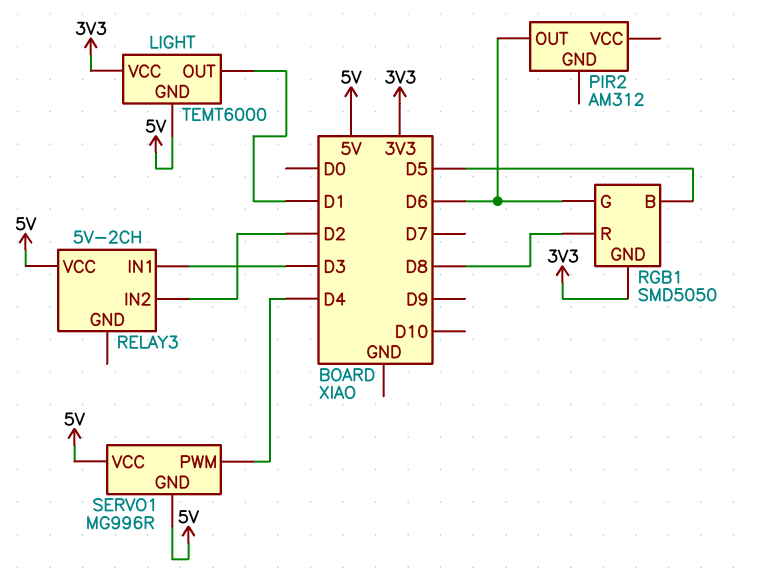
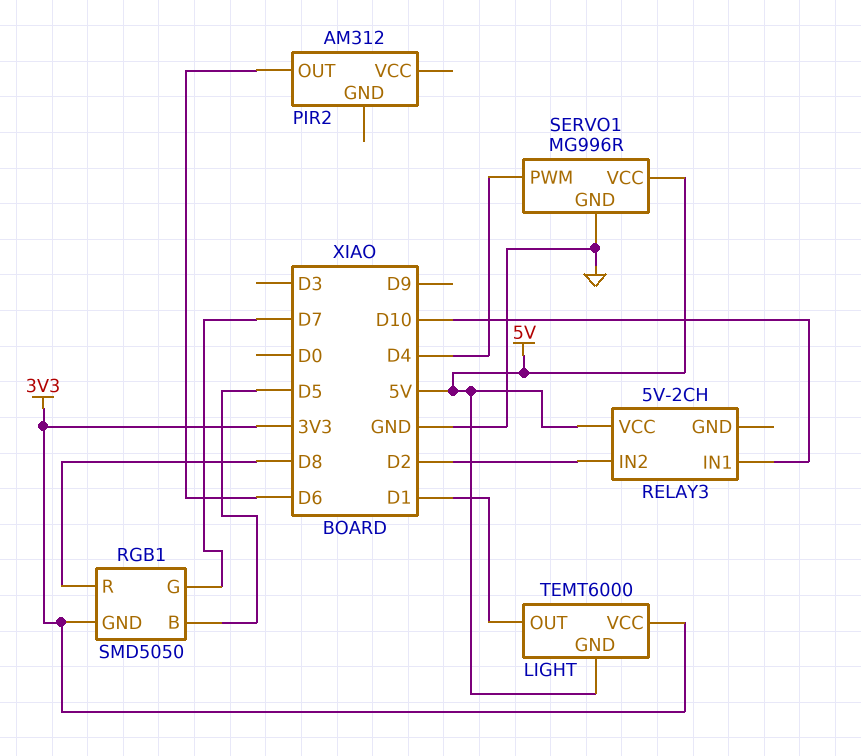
RELAY3 pin IN1: D3 -> D10
RGB1 pin G: D6 -> D7
SERVO1 pin GND: 5V -> GND

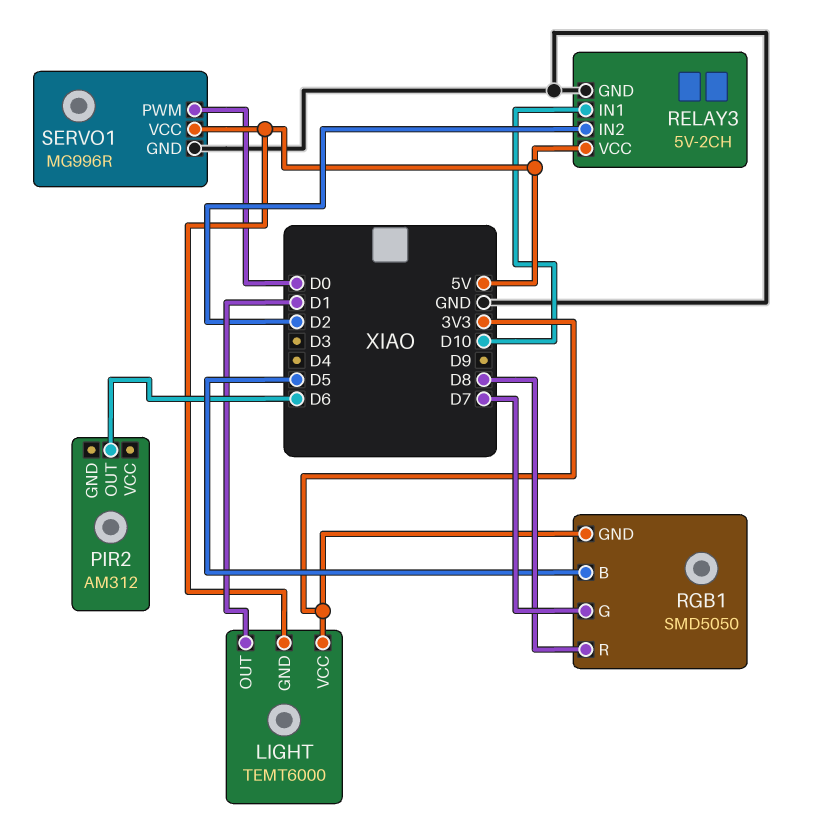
RELAY3 pin GND: none -> GND
SERVO1 pin PWM: D4 -> D0

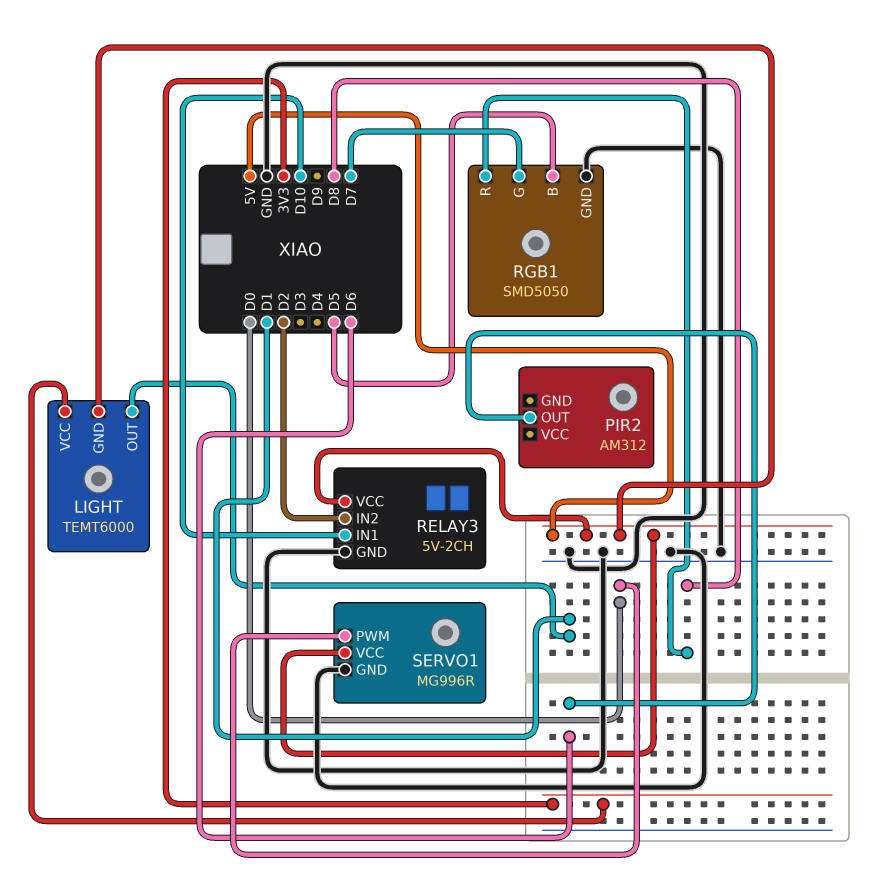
RGB1 pin GND: 3V3 -> GND

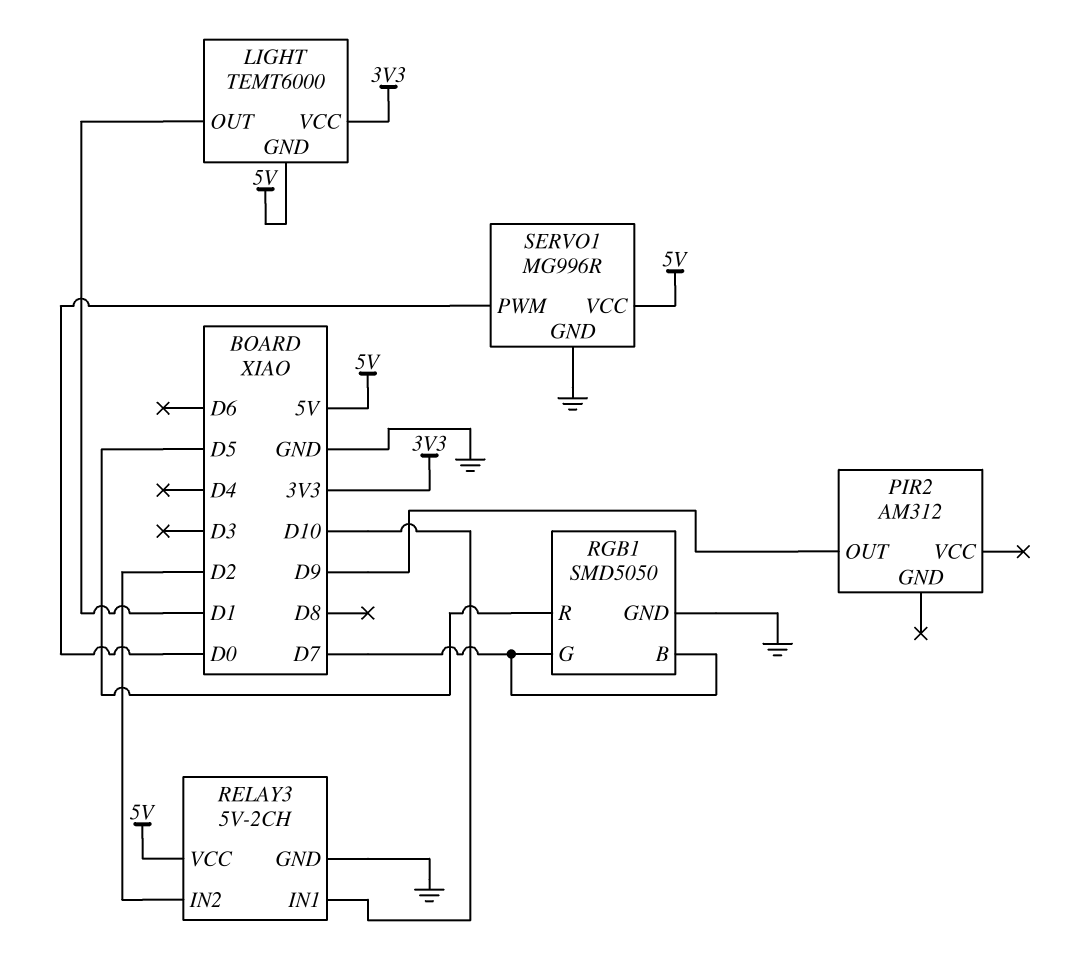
PIR2 pin OUT: D6 -> D9
RGB1 pin B: D5 -> D7
RGB1 pin R: D8 -> D5

